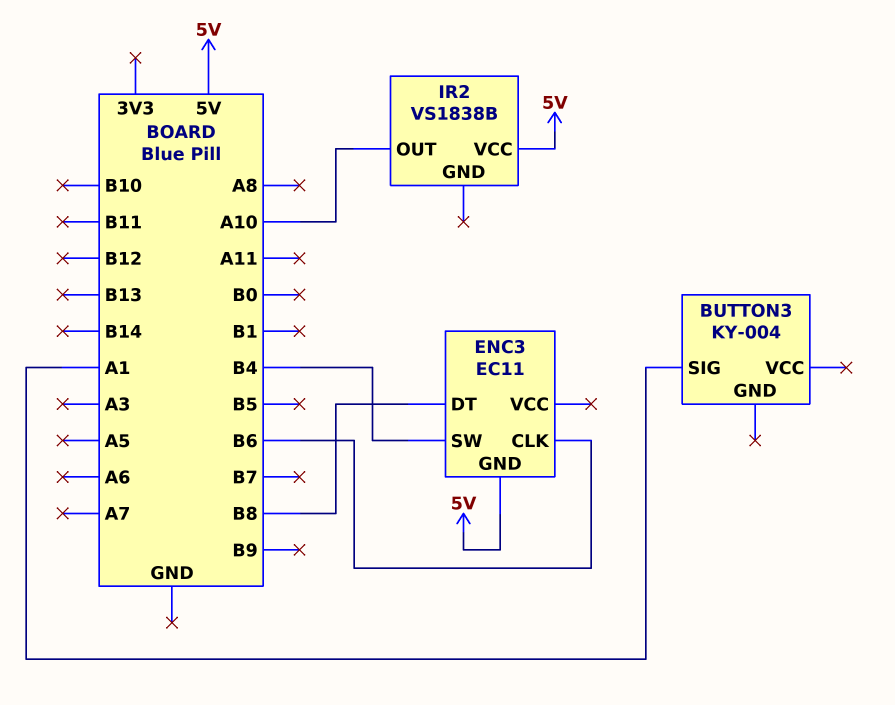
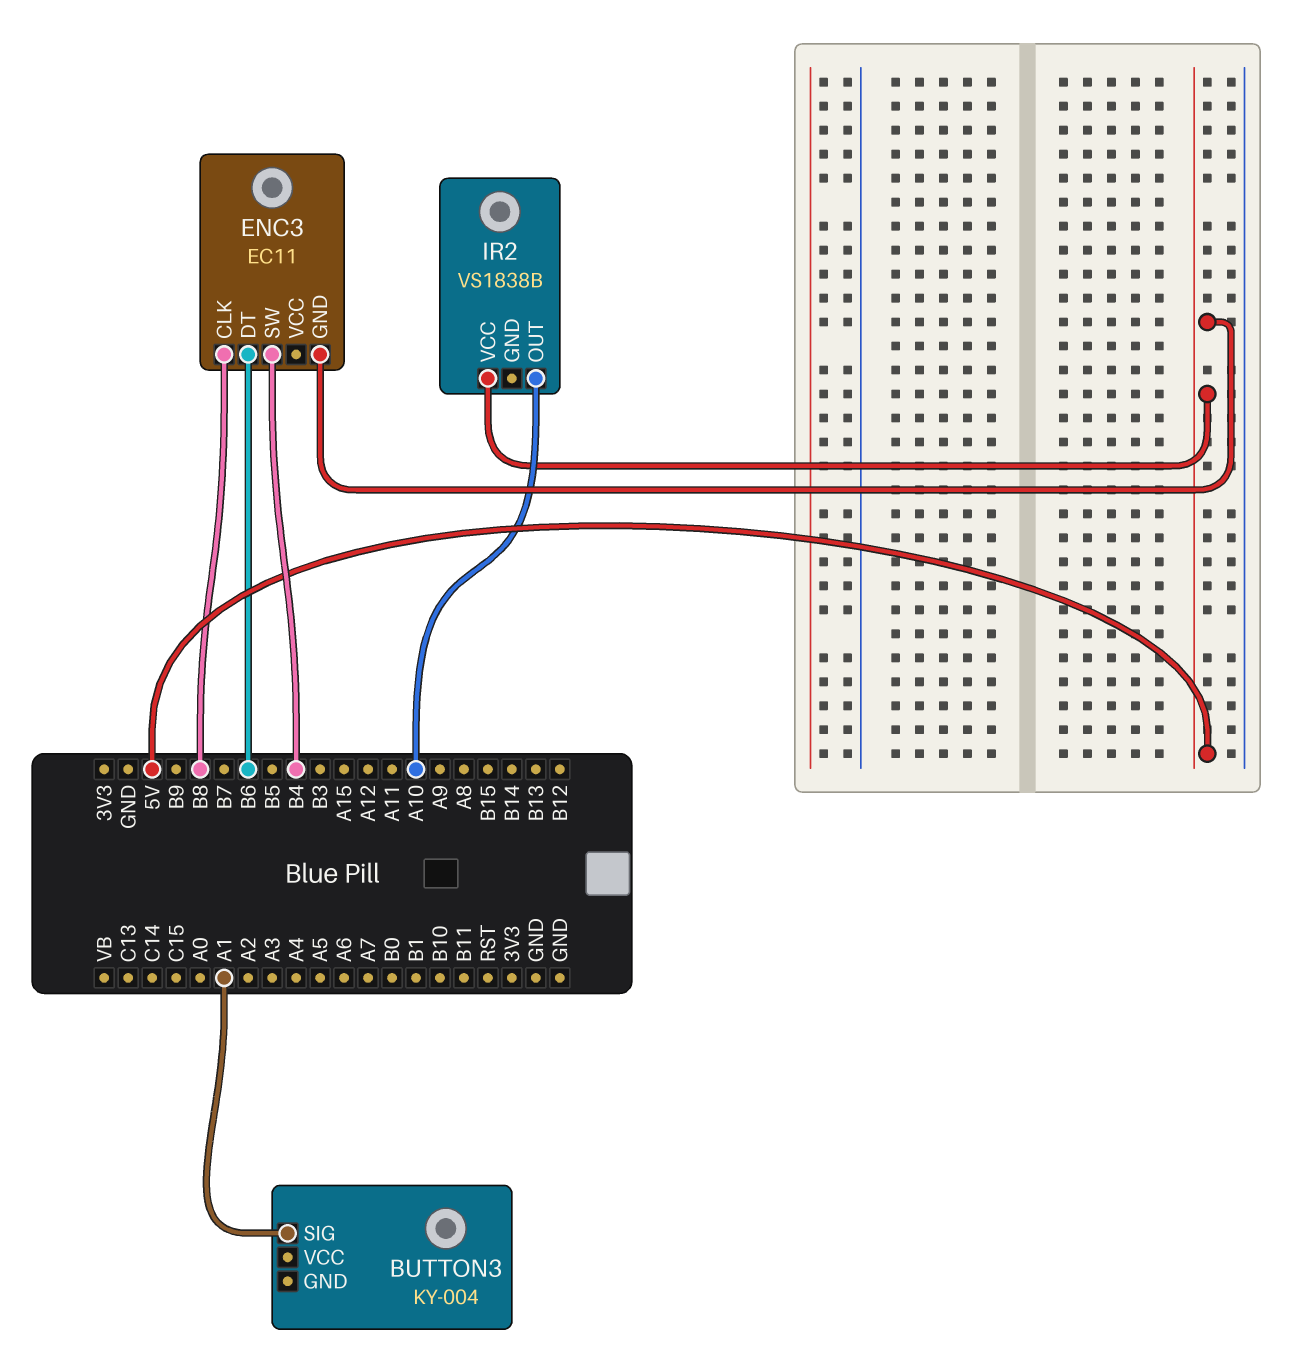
ENC3 pin CLK: B6 -> B8
ENC3 pin DT: B8 -> B6

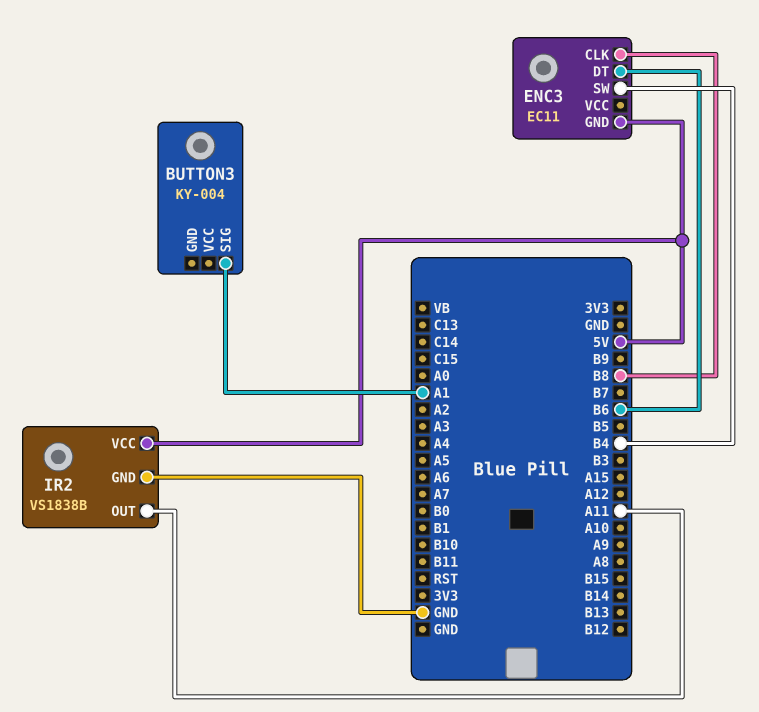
IR2 pin GND: none -> GND
IR2 pin OUT: A10 -> A11

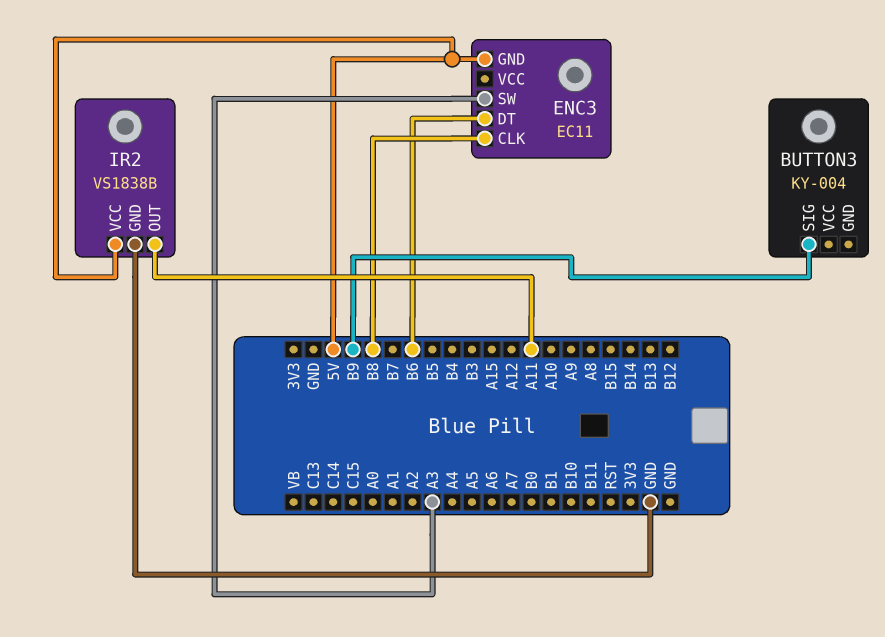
BUTTON3 pin SIG: A1 -> B9
ENC3 pin SW: B4 -> A3

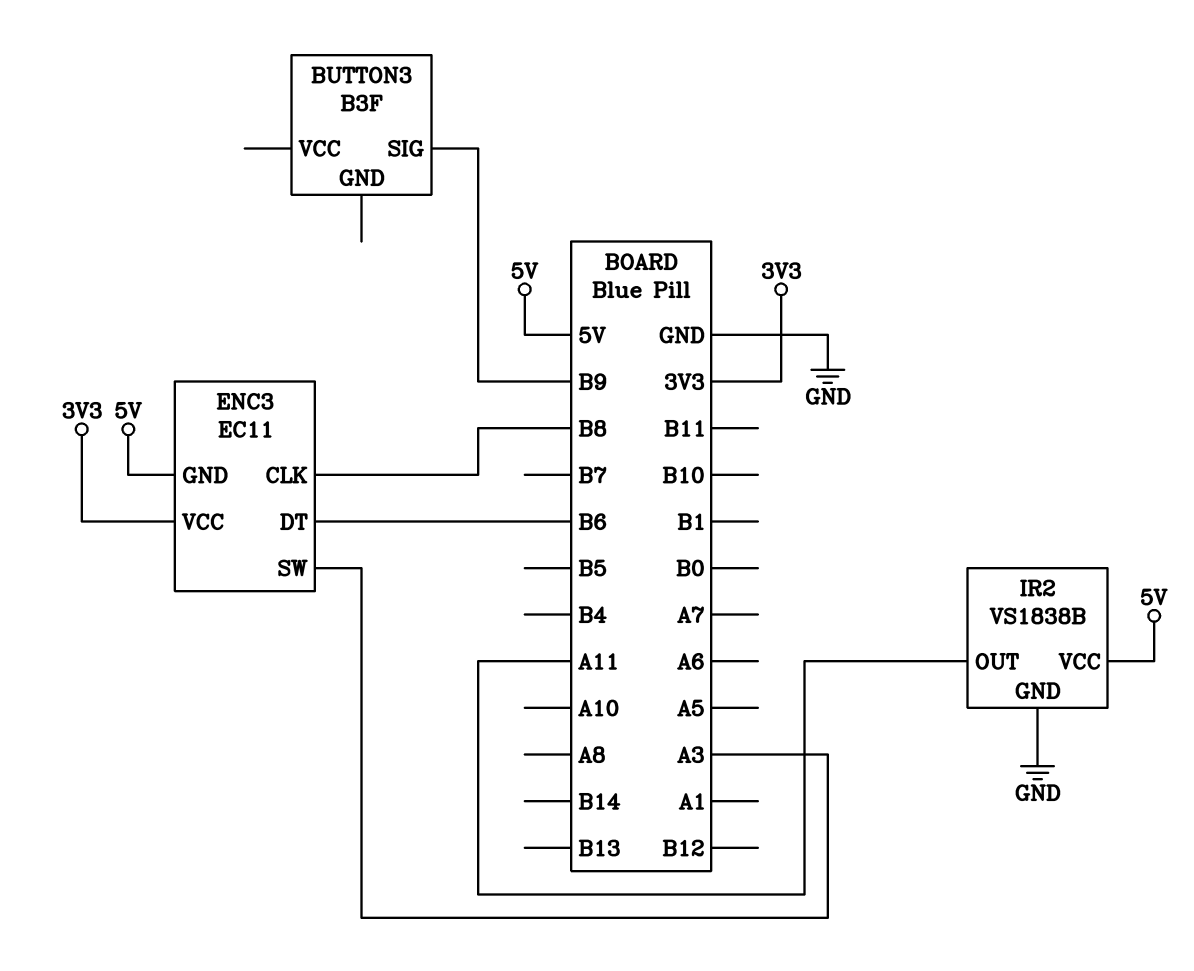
BUTTON3: KY-004 -> B3F
ENC3 pin VCC: none -> 3V3

